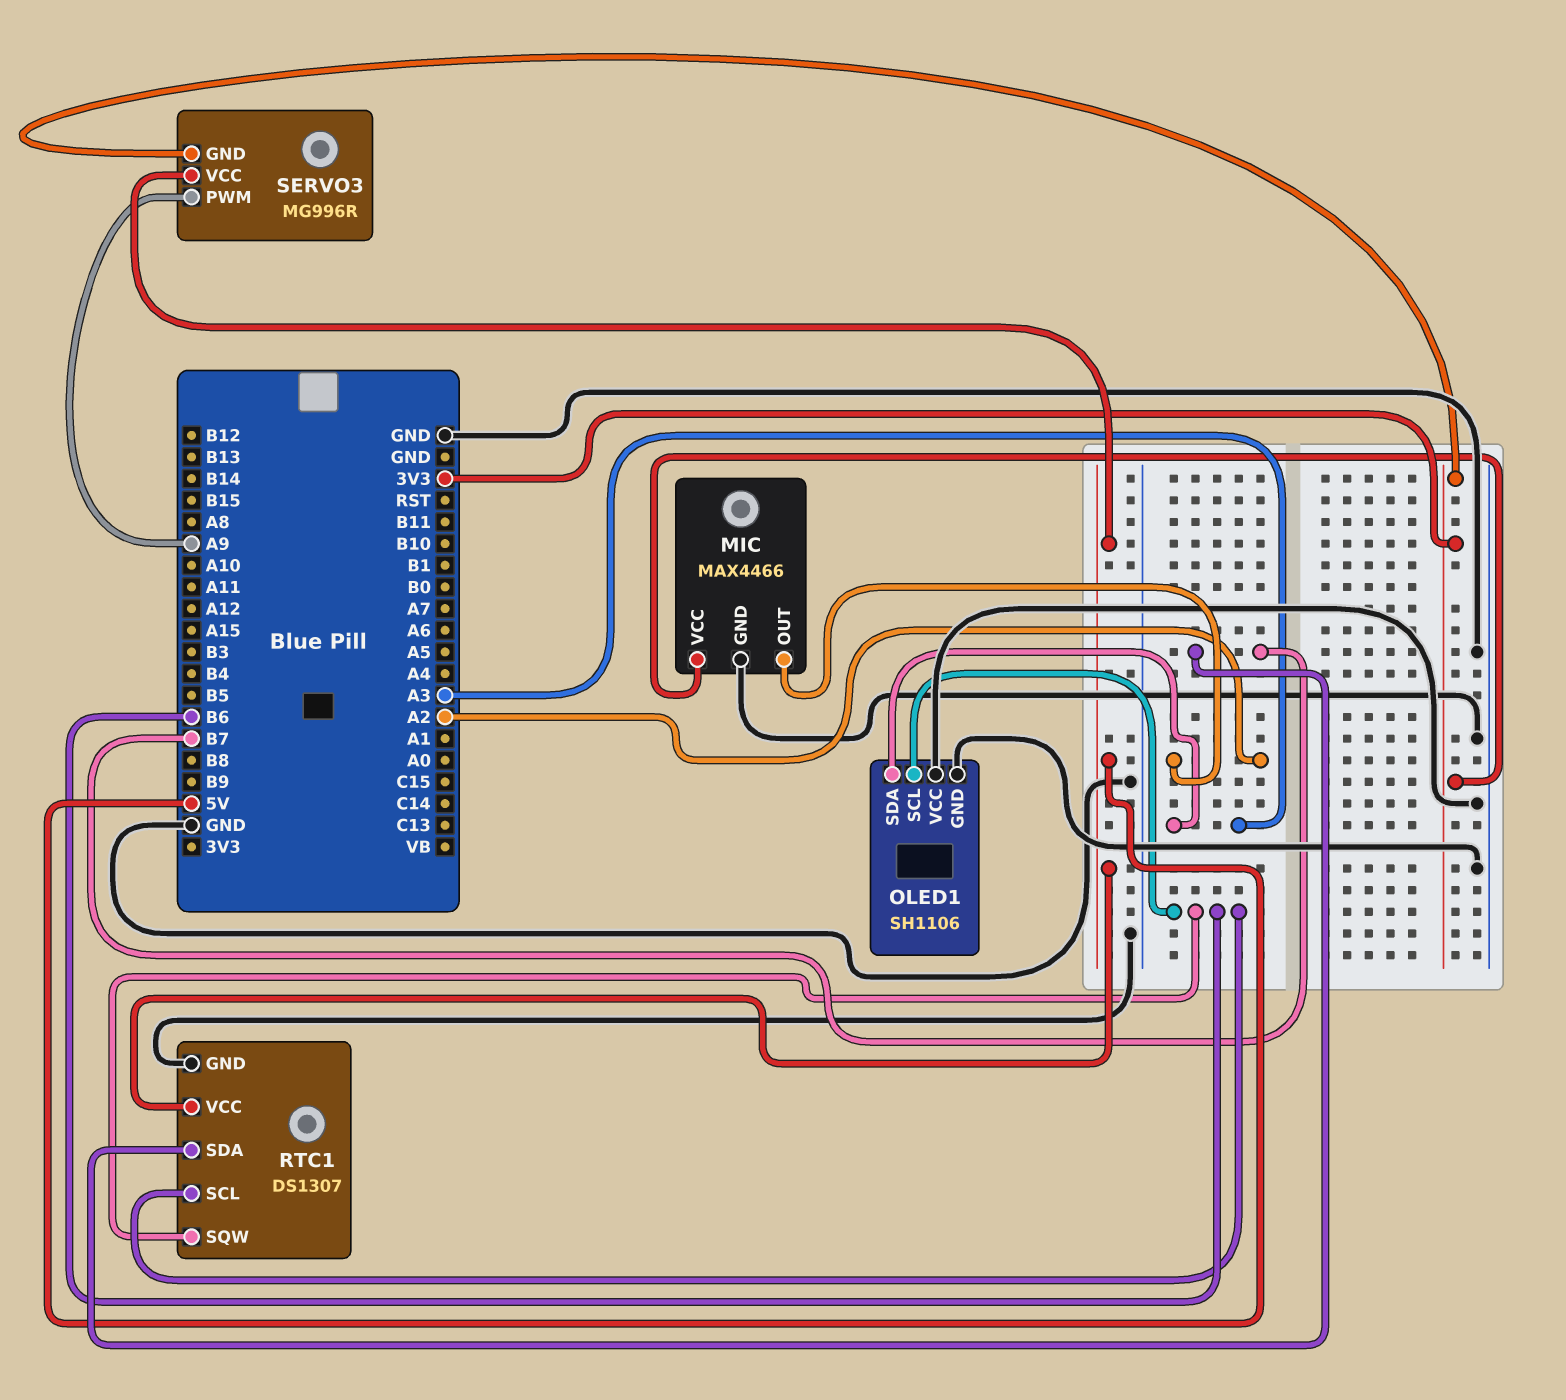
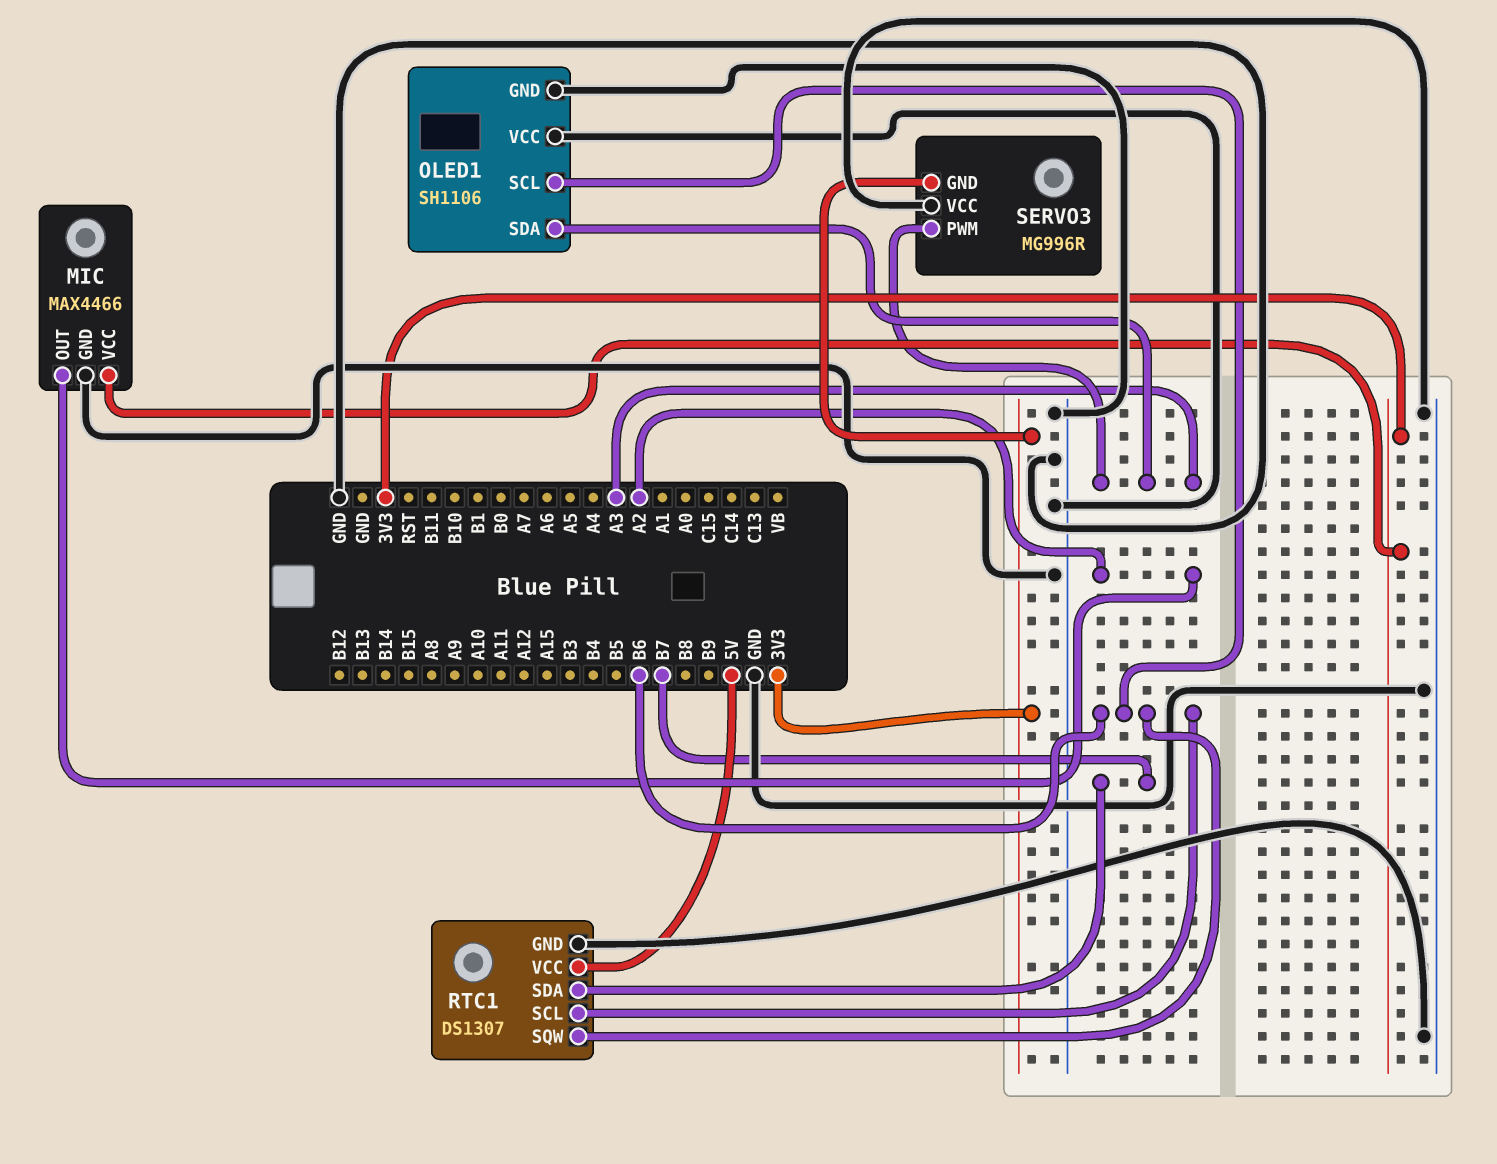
SERVO3 pin PWM: A9 -> A3
SERVO3 pin VCC: 5V -> GND

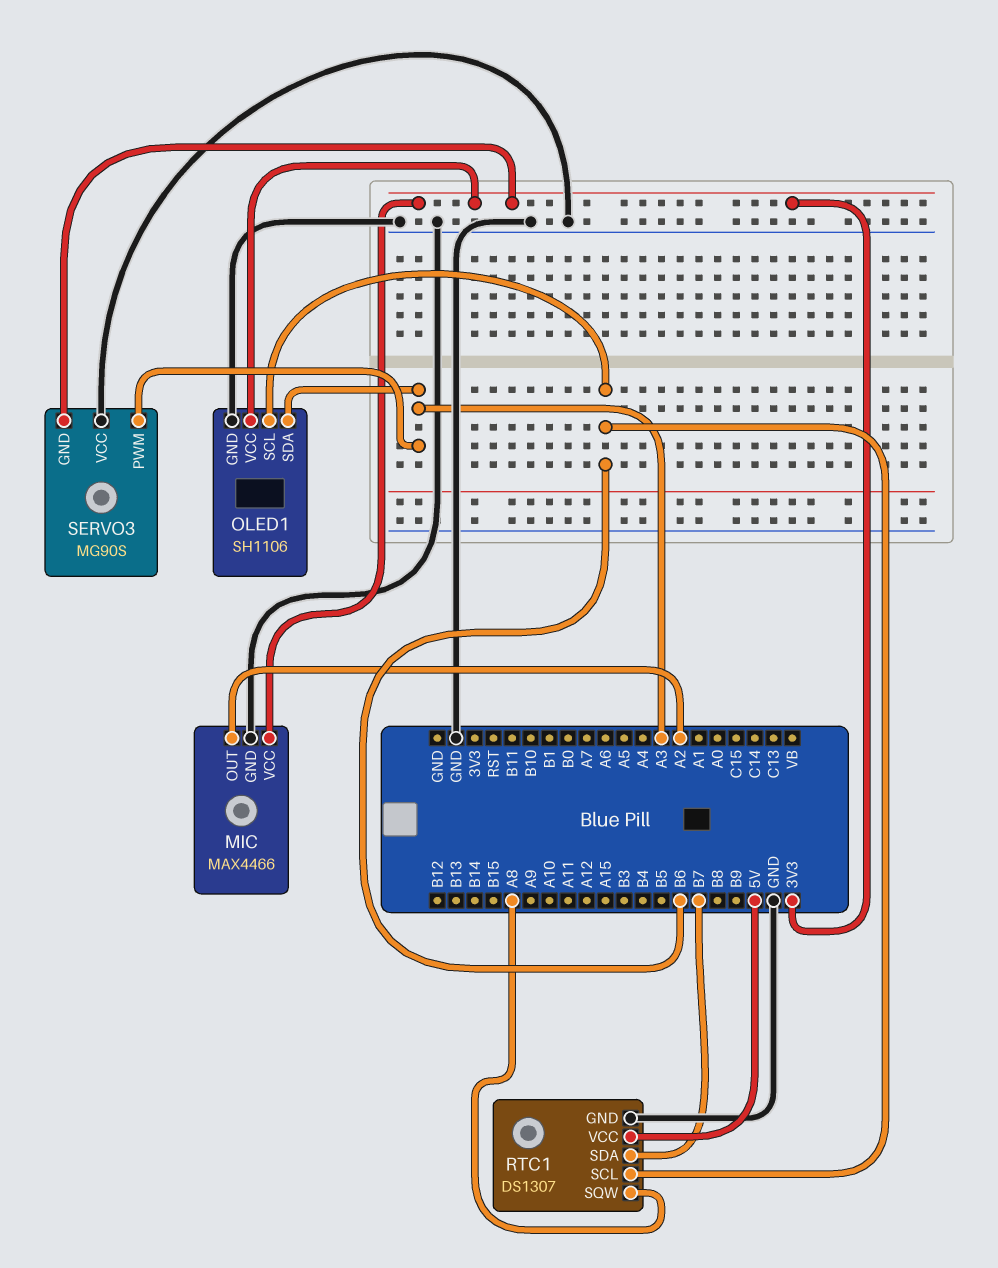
OLED1 pin VCC: GND -> 3V3
RTC1 pin SQW: B6 -> A8
SERVO3: MG996R -> MG90S

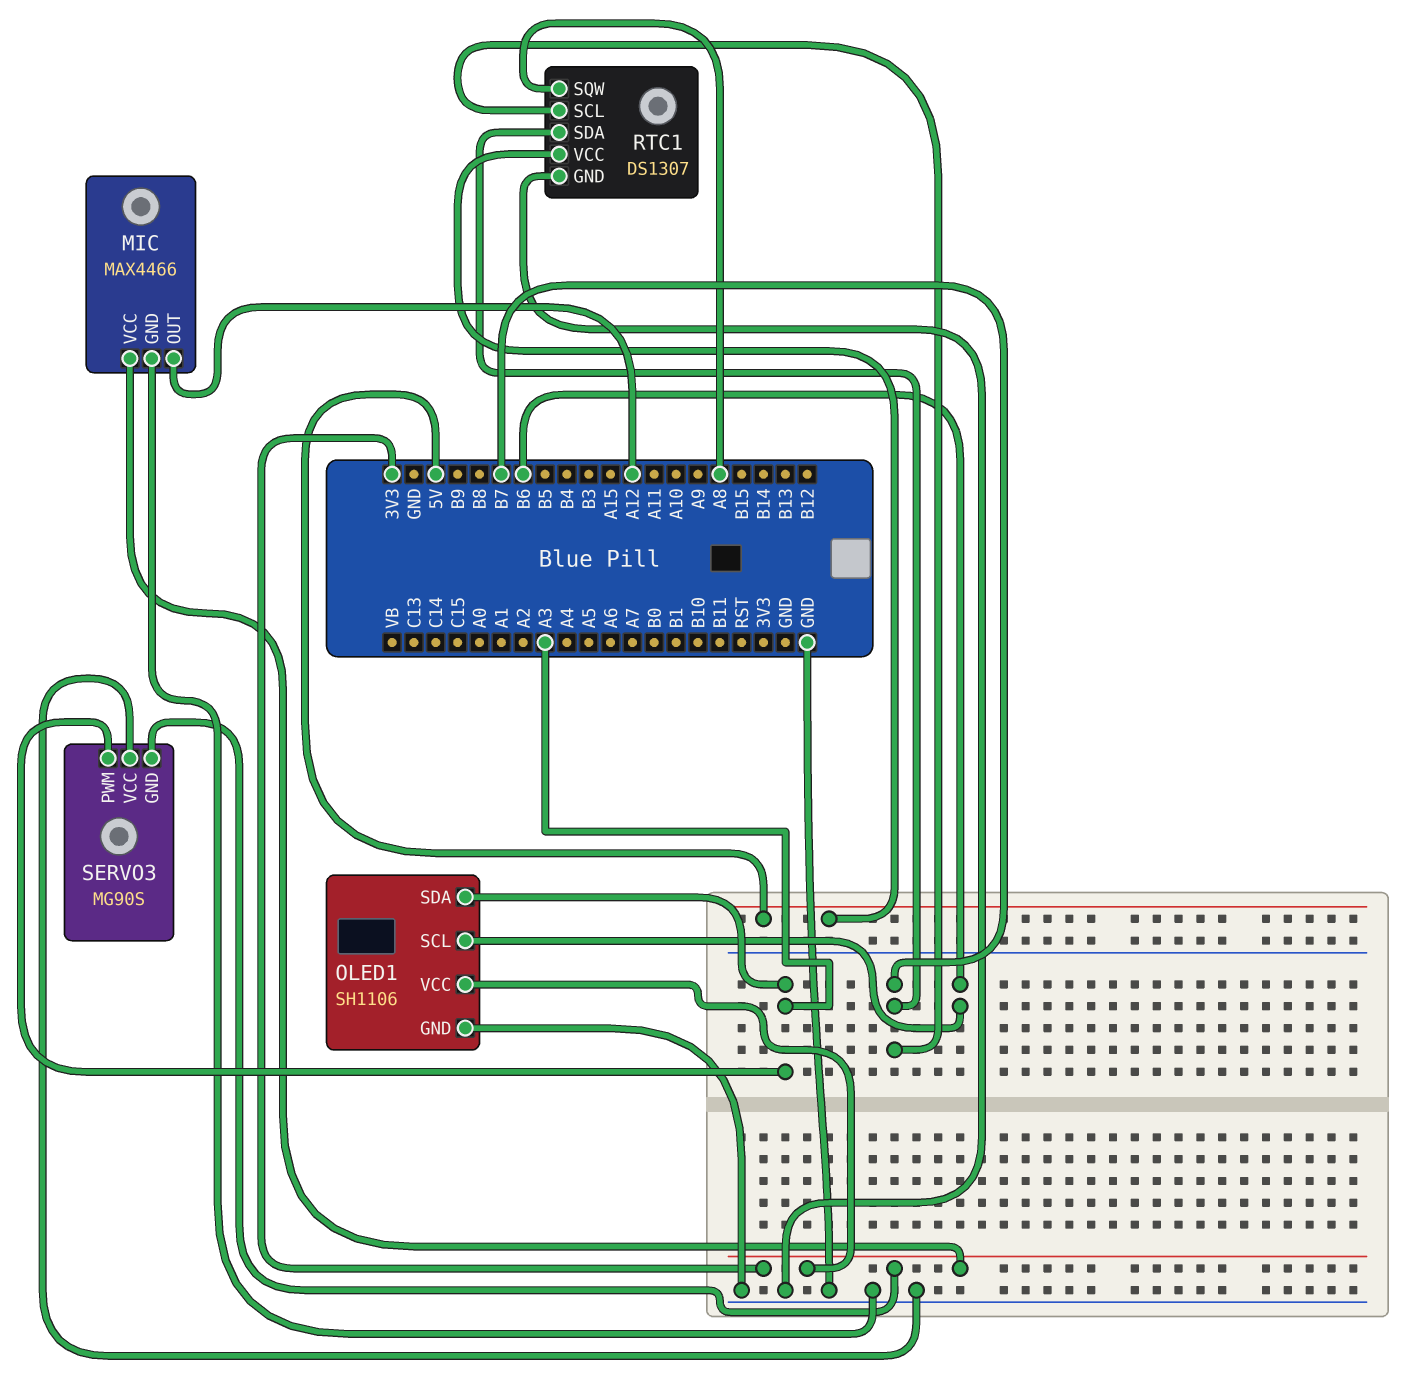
MIC pin OUT: A2 -> A12
RTC1 pin SCL: B6 -> B7

